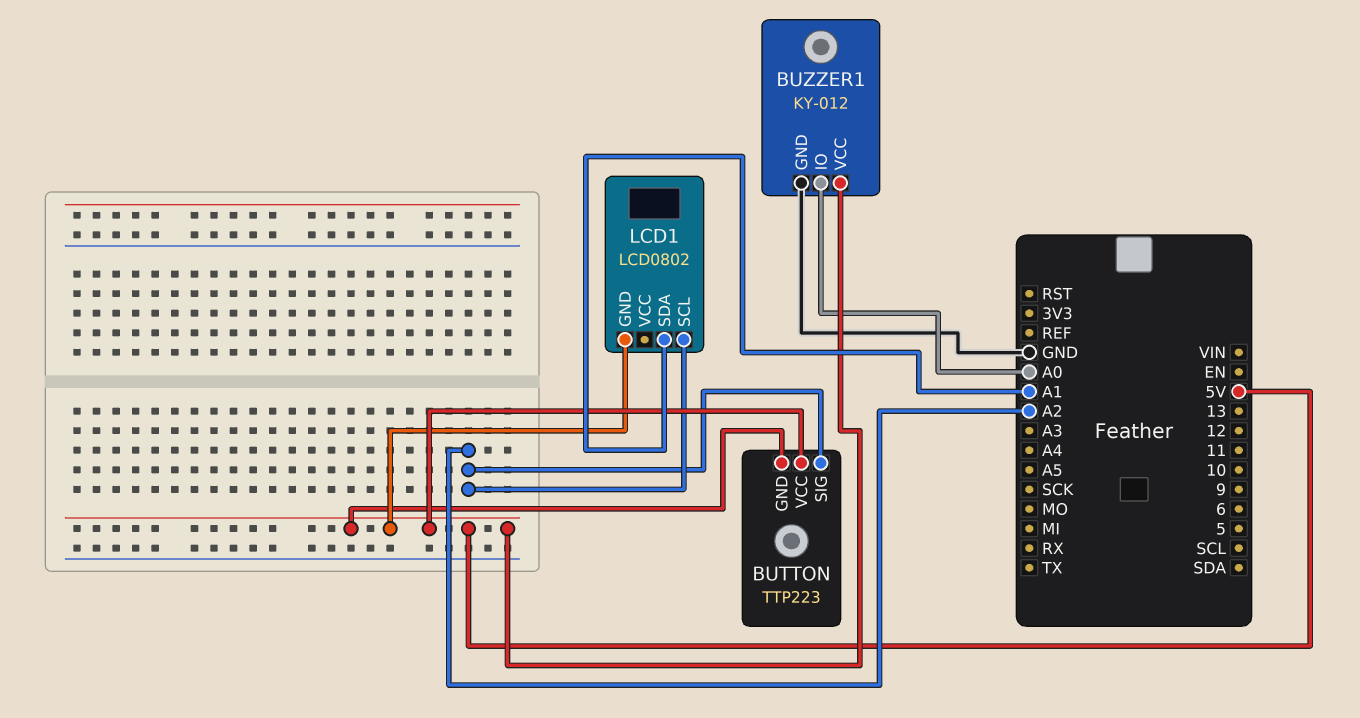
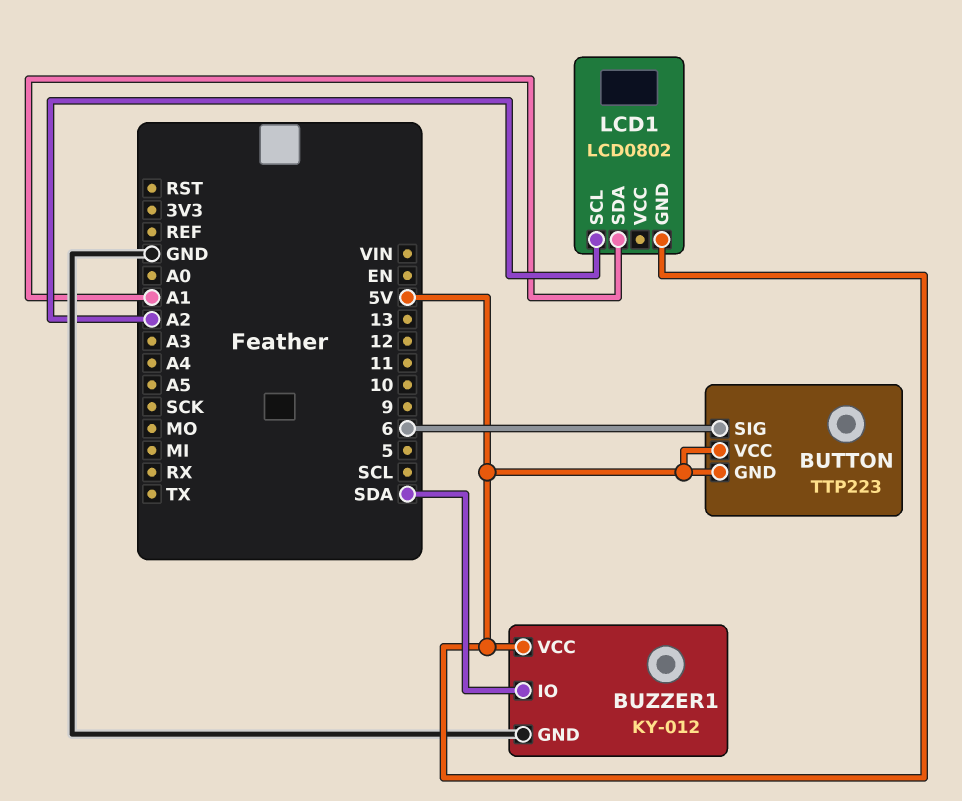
BUTTON pin SIG: A2 -> 6
BUZZER1 pin IO: A0 -> SDA

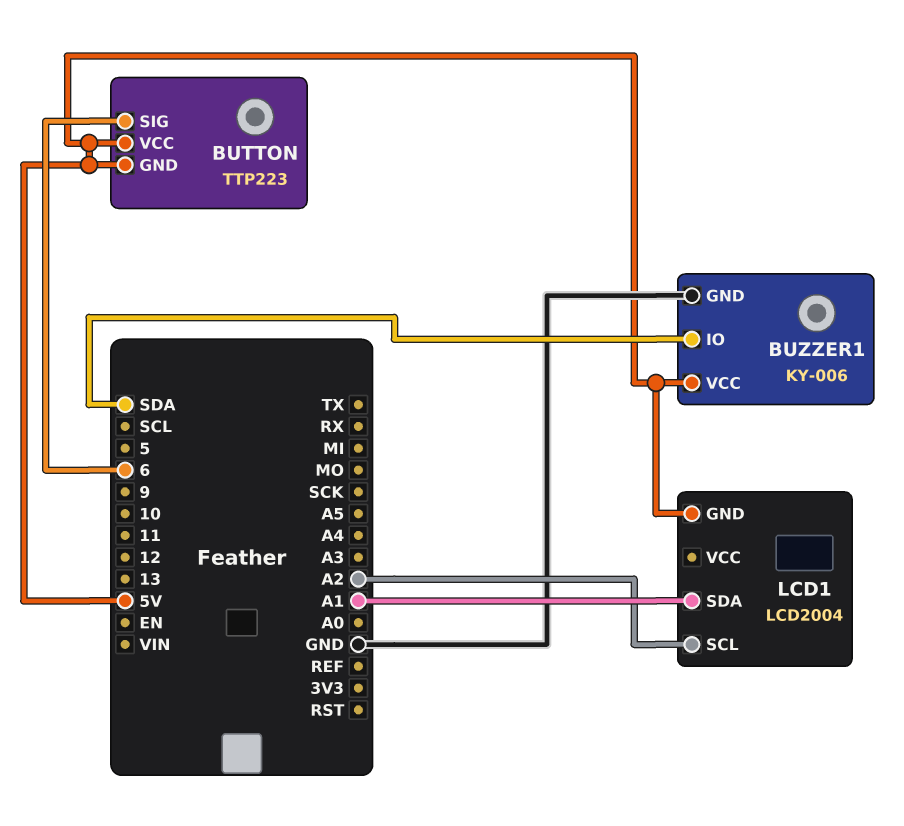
BUZZER1: KY-012 -> KY-006
LCD1: LCD0802 -> LCD2004

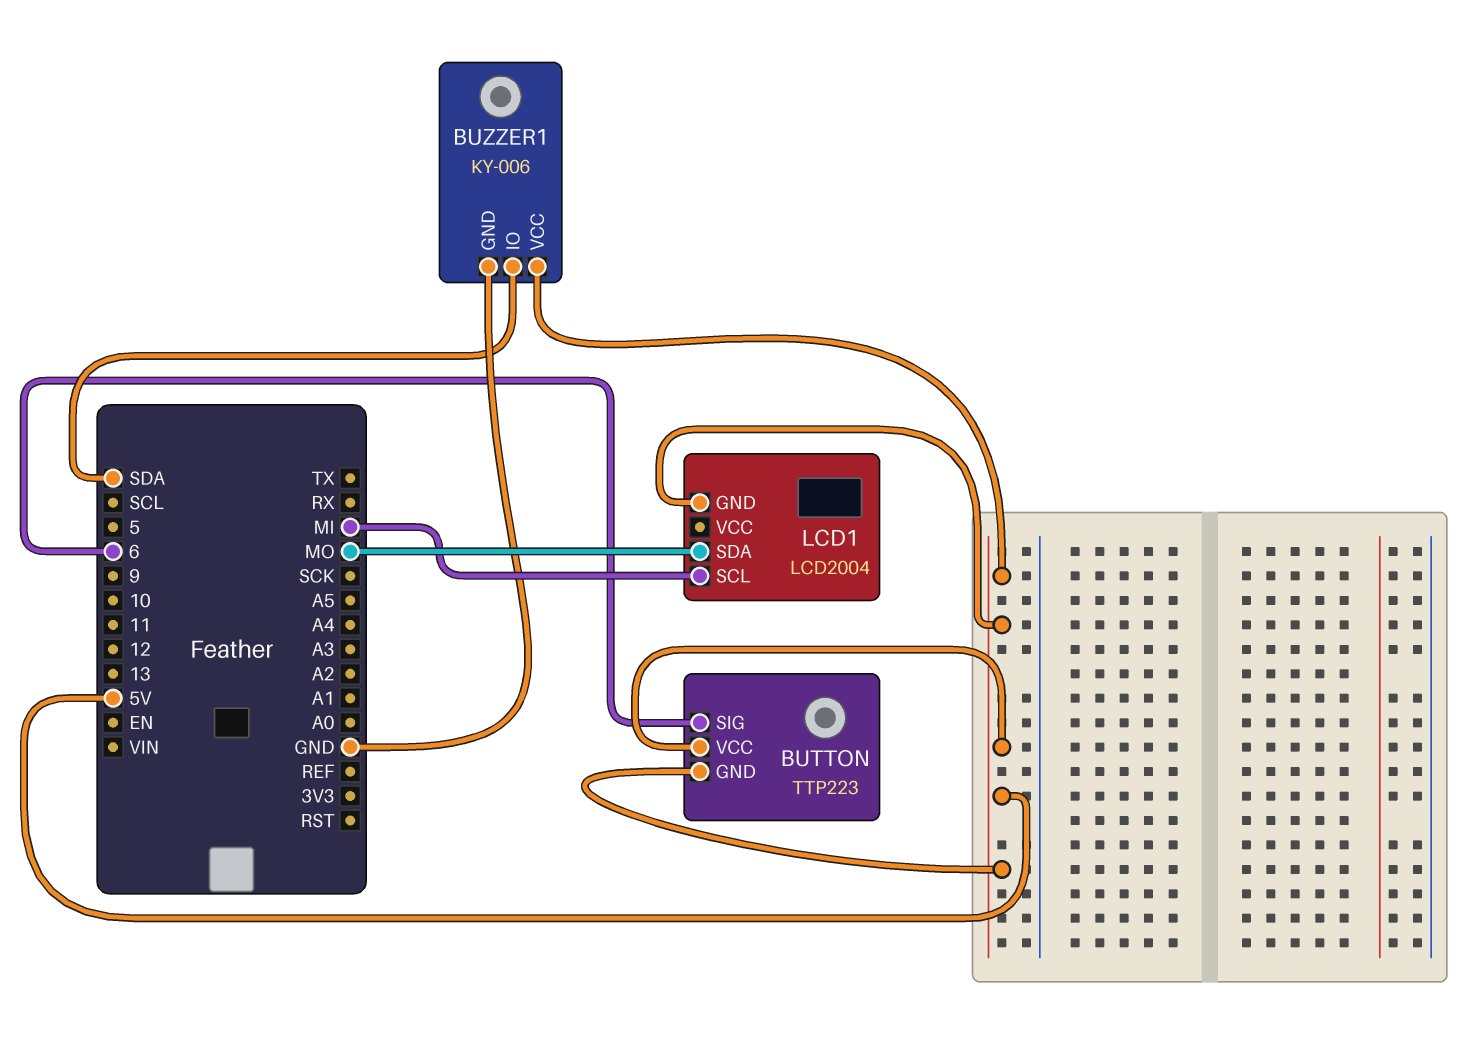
LCD1 pin SCL: A2 -> MI
LCD1 pin SDA: A1 -> MO

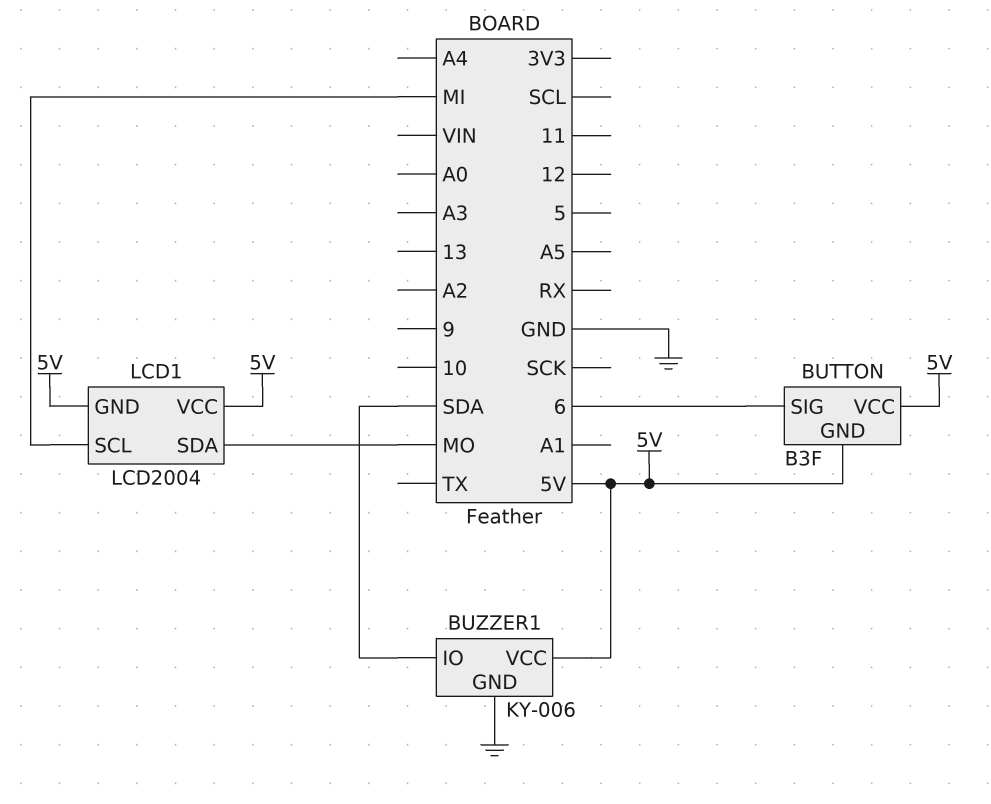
BUTTON: TTP223 -> B3F
LCD1 pin VCC: none -> 5V

